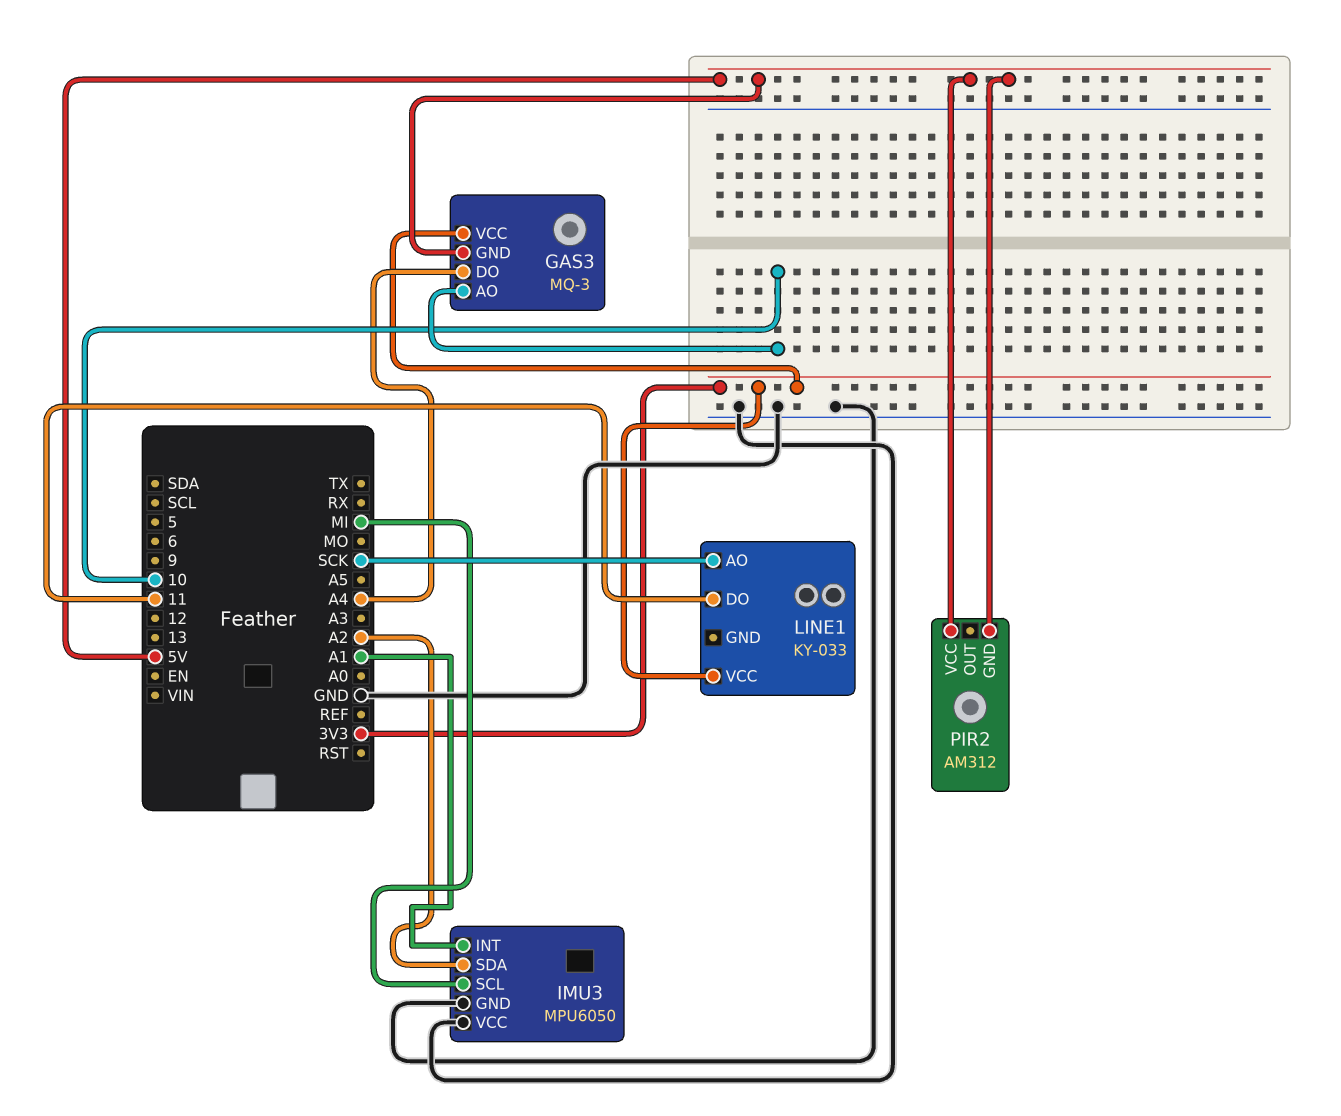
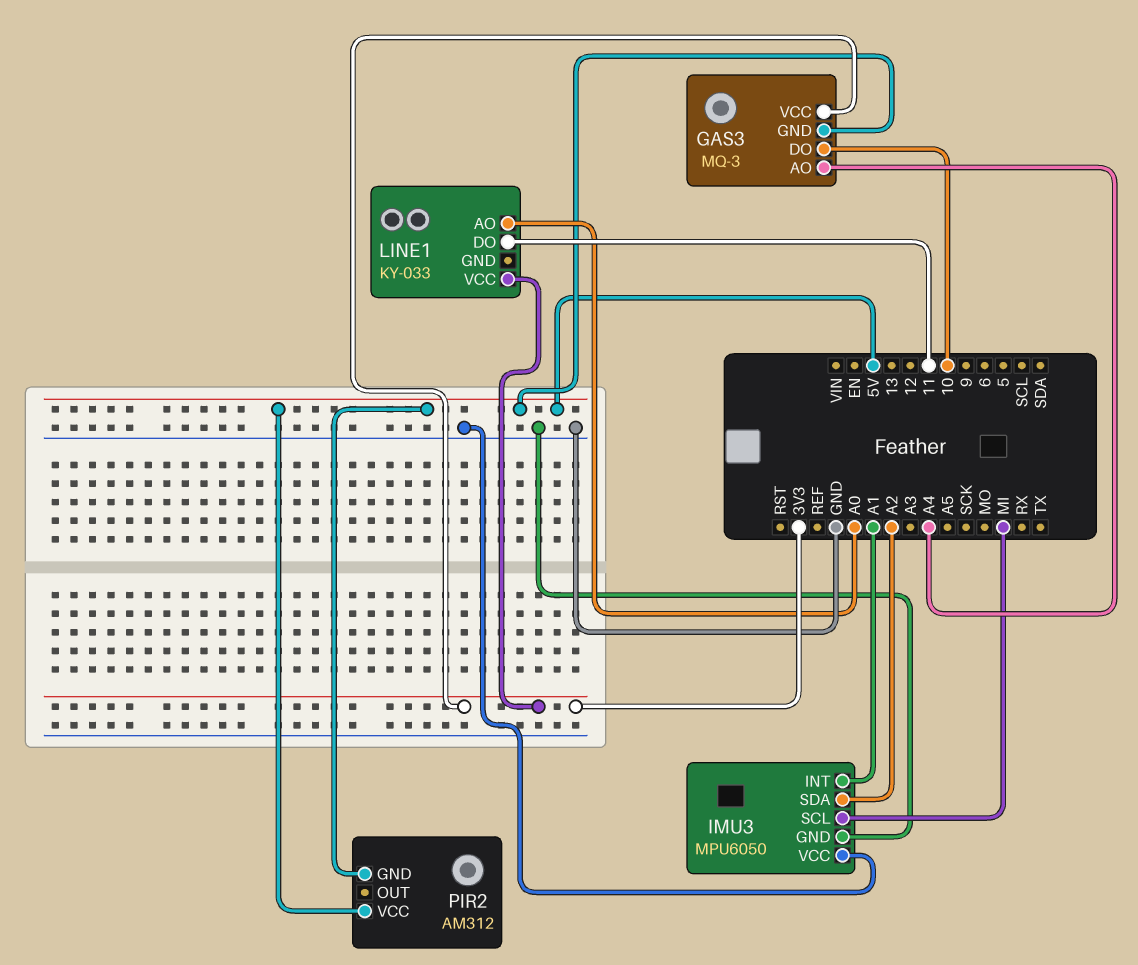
GAS3 pin AO: 10 -> A4
GAS3 pin DO: A4 -> 10
LINE1 pin AO: SCK -> A0

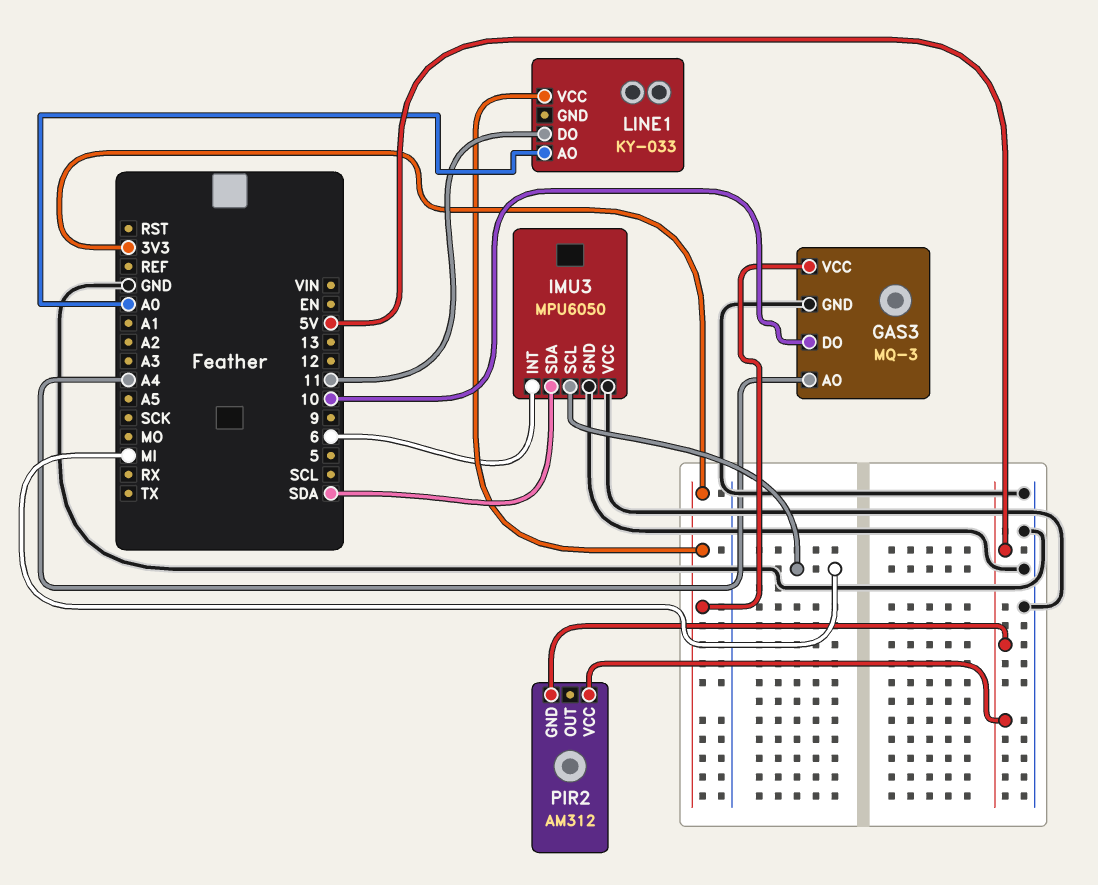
GAS3 pin GND: 5V -> GND
IMU3 pin INT: A1 -> 6
IMU3 pin SDA: A2 -> SDA

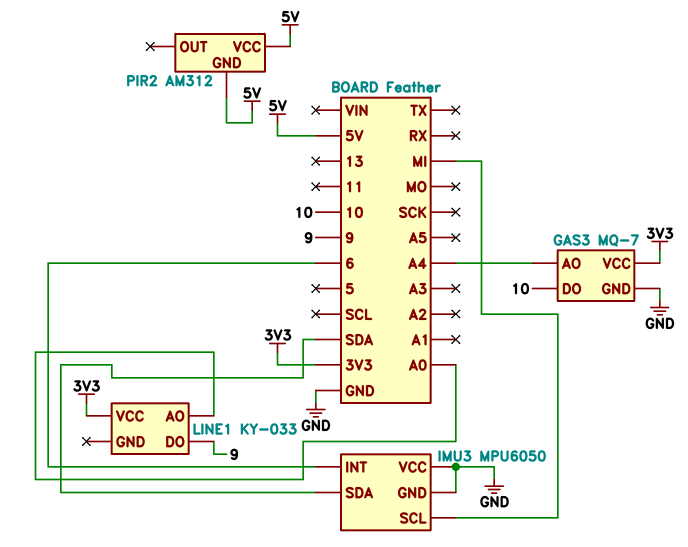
GAS3: MQ-3 -> MQ-7
LINE1 pin DO: 11 -> 9

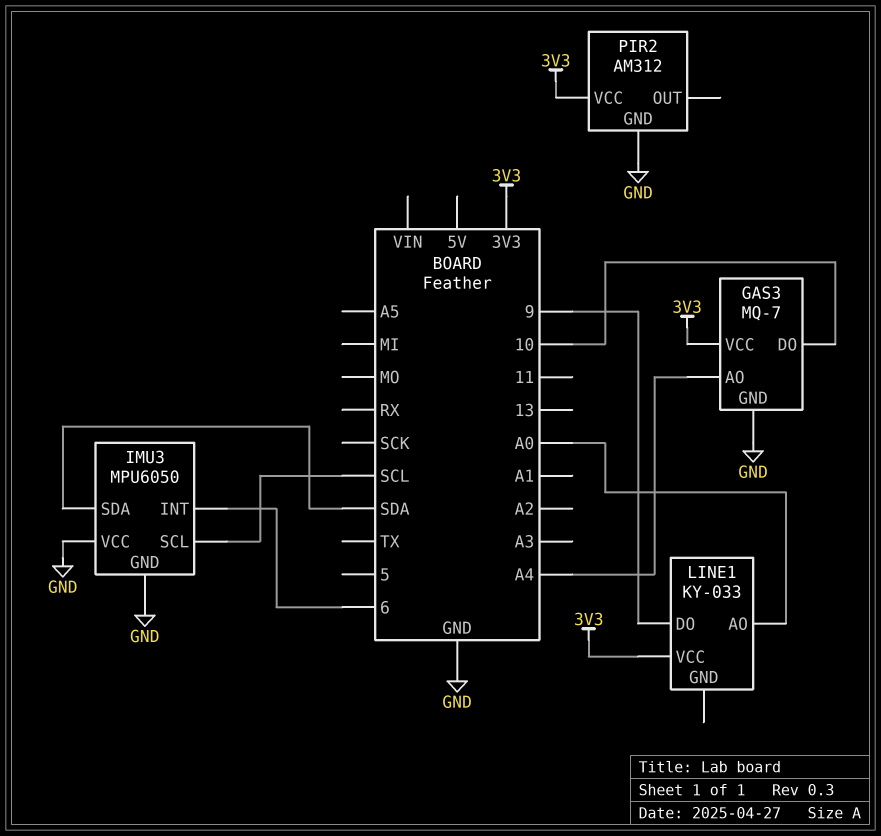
IMU3 pin SCL: MI -> SCL
PIR2 pin GND: 5V -> GND
PIR2 pin VCC: 5V -> 3V3

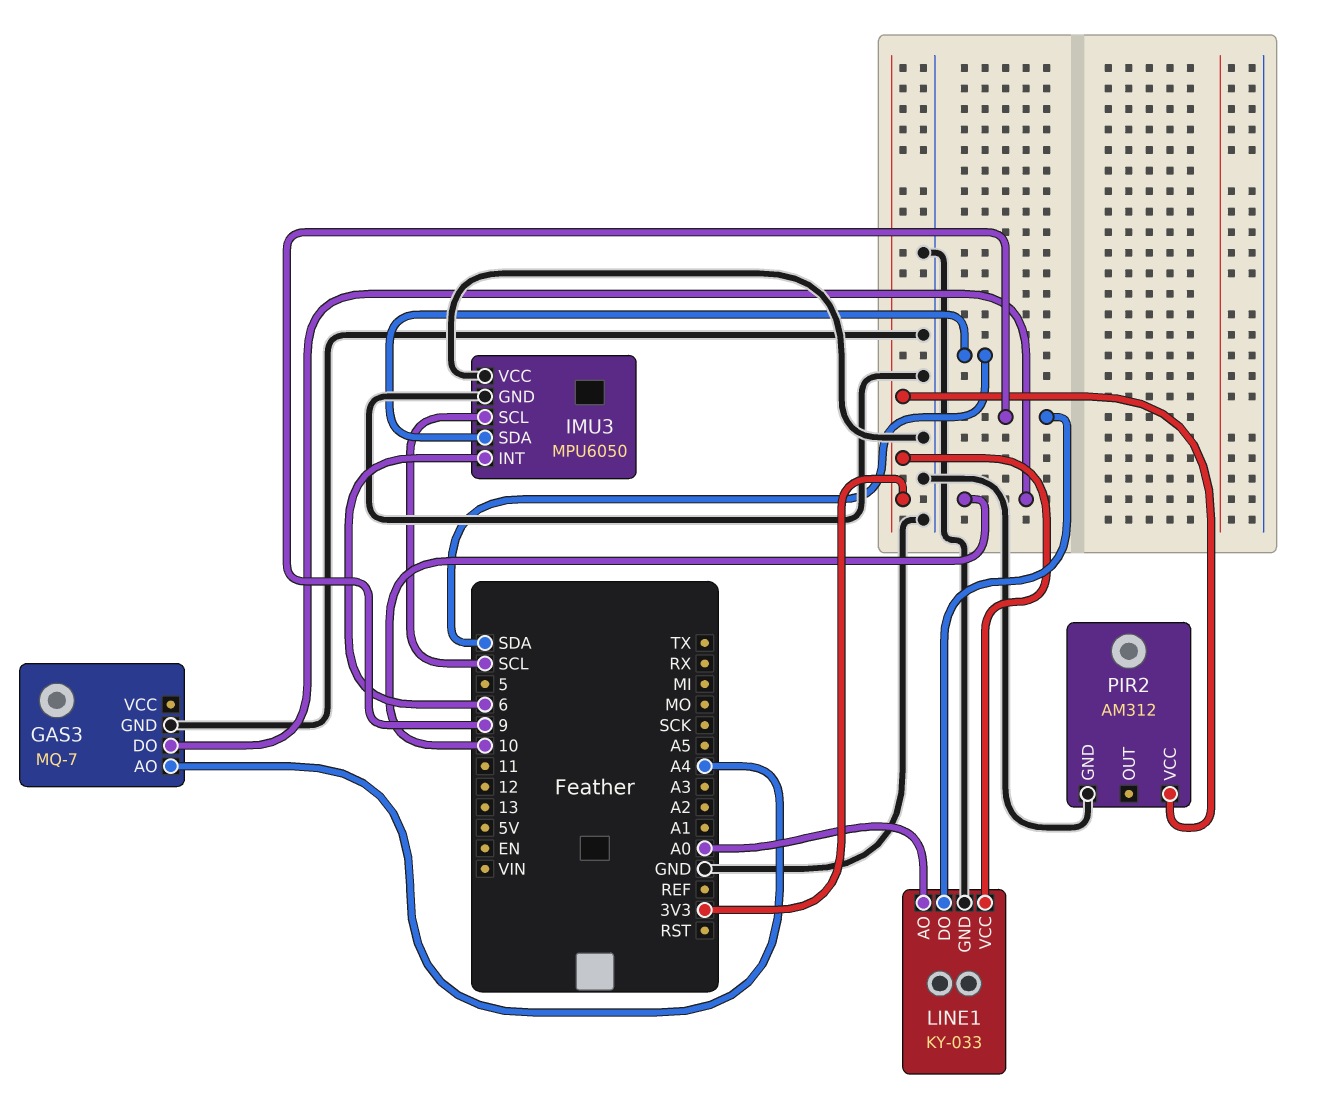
GAS3 pin VCC: 3V3 -> none
LINE1 pin GND: none -> GND

